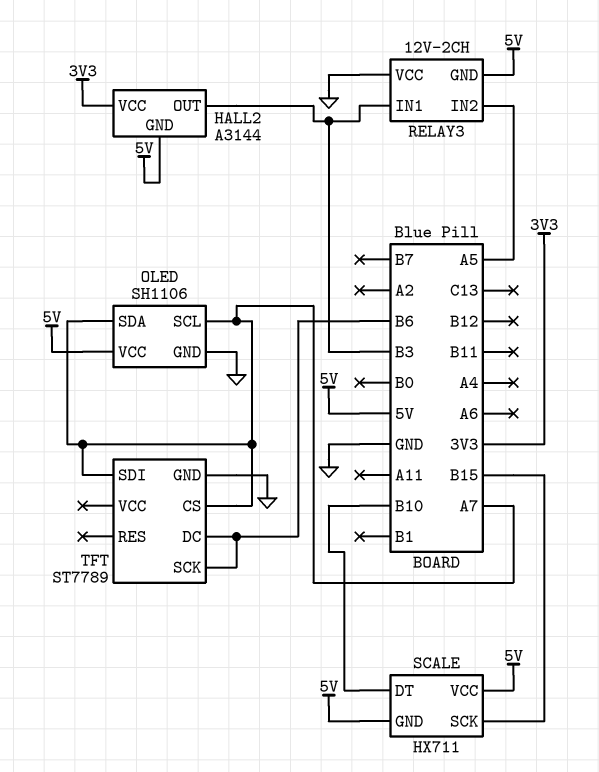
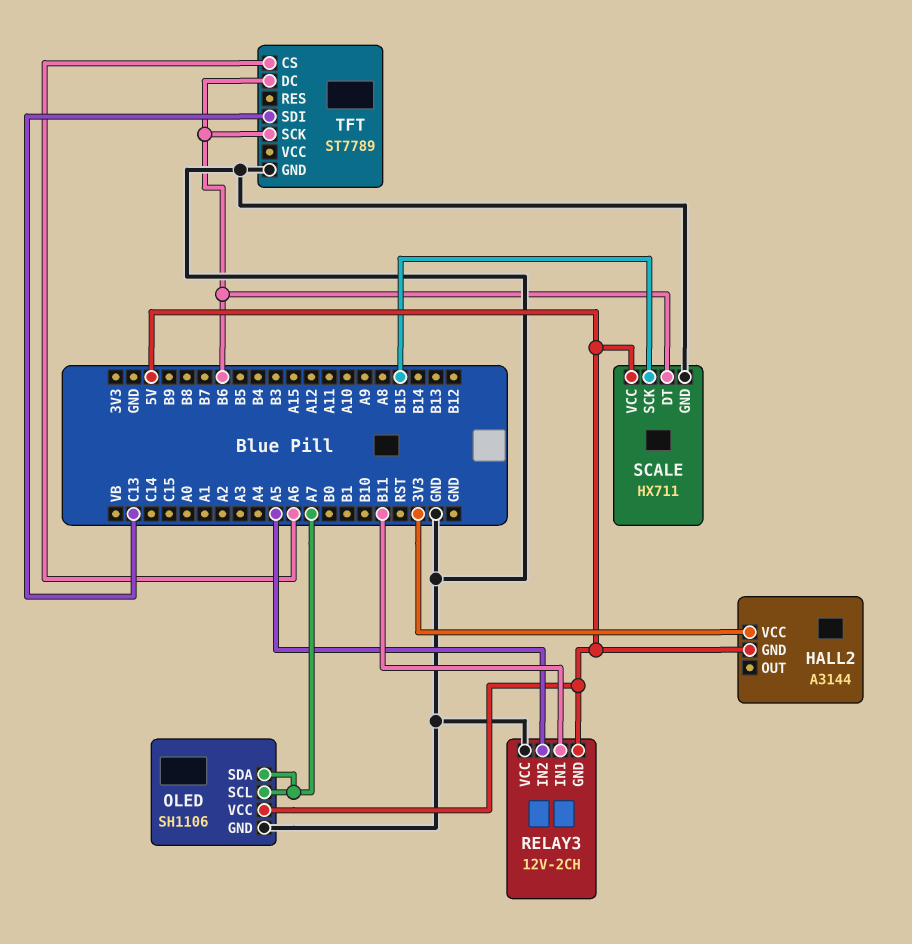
HALL2 pin OUT: B3 -> none
RELAY3 pin IN1: B3 -> B11
SCALE pin DT: B10 -> B6
SCALE pin GND: 5V -> GND
TFT pin CS: A7 -> A6
TFT pin SDI: A7 -> C13

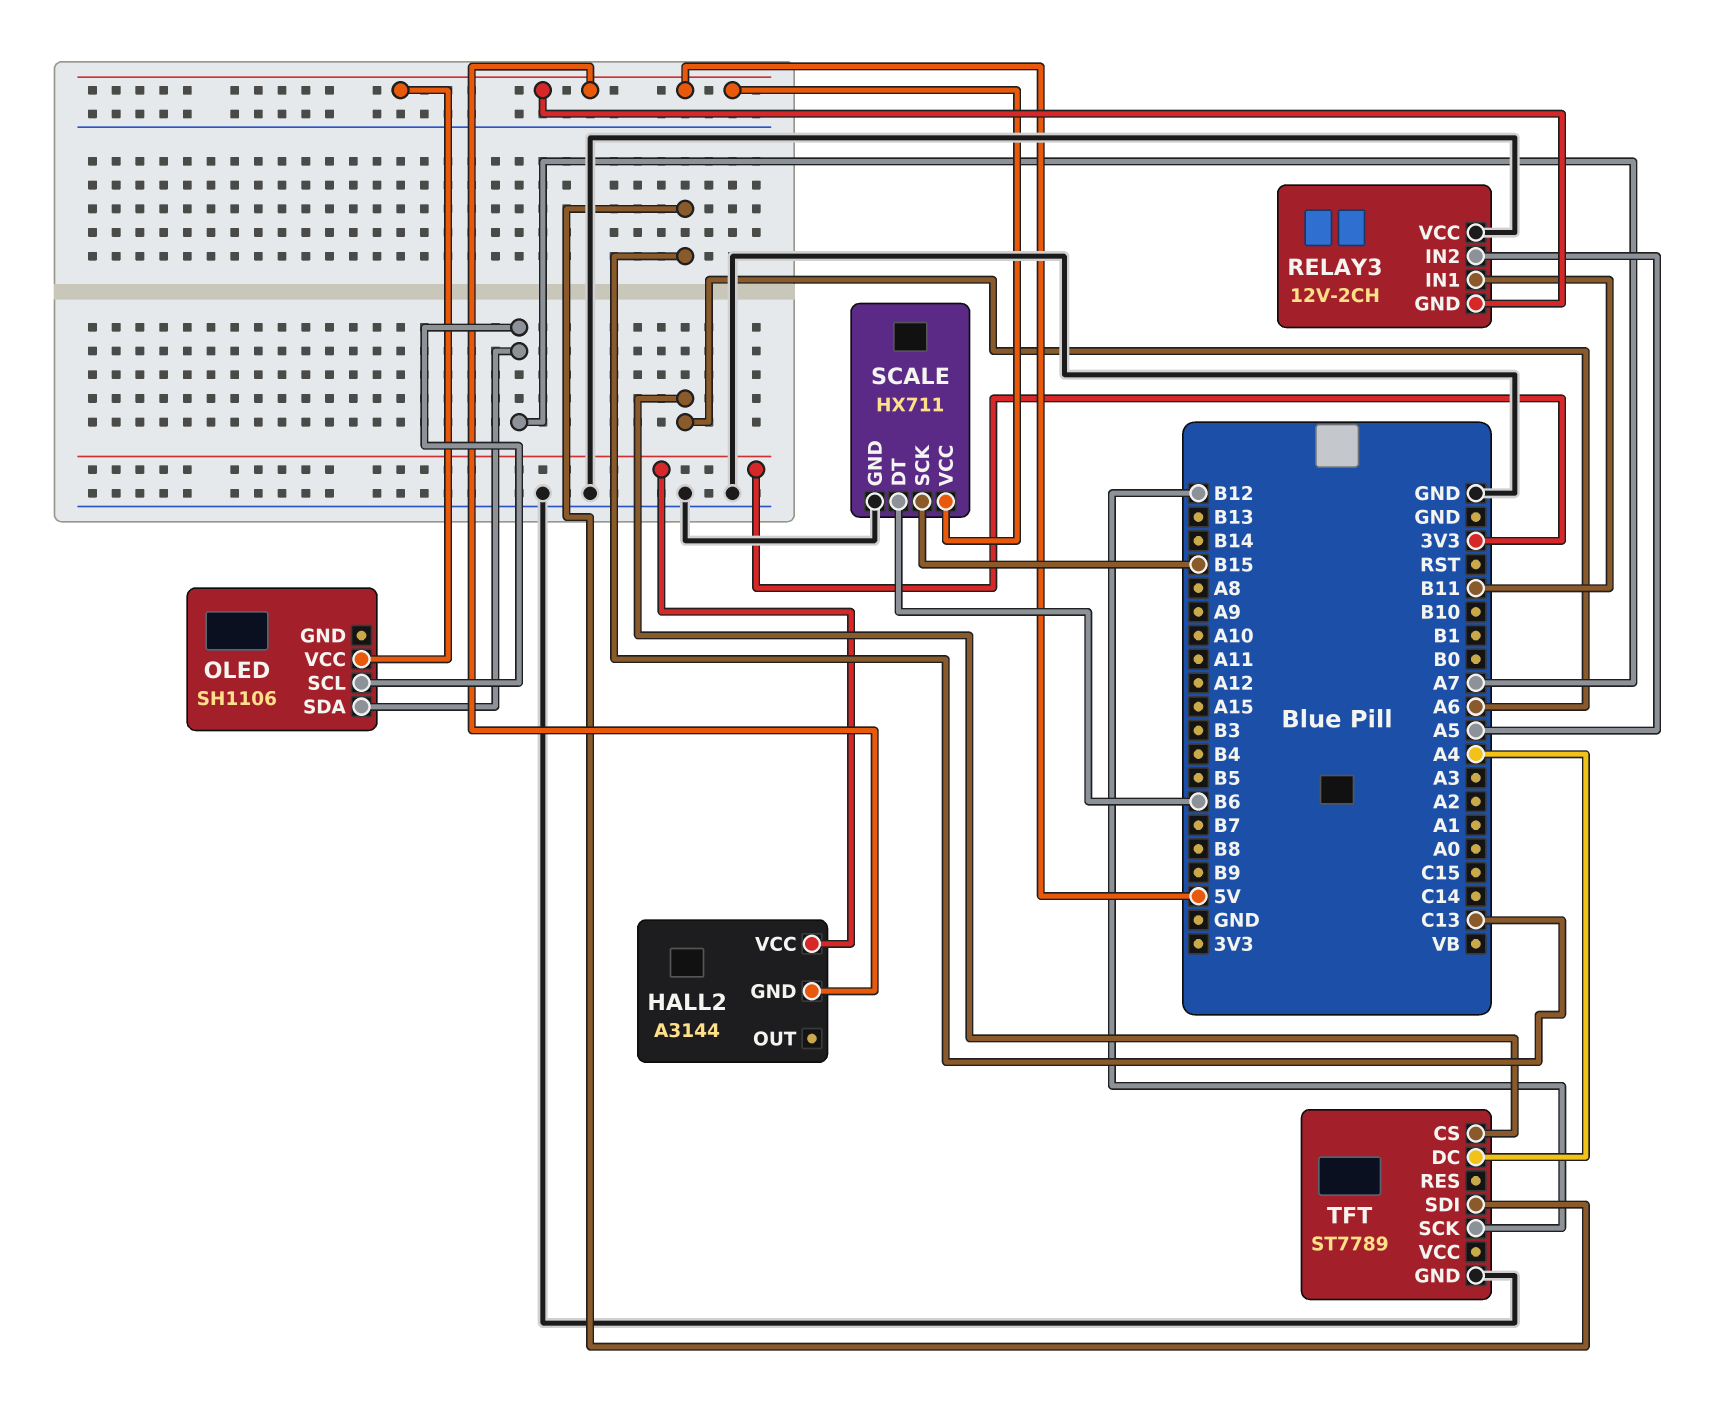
OLED pin GND: GND -> none
TFT pin DC: B6 -> A4
TFT pin SCK: B6 -> B12

